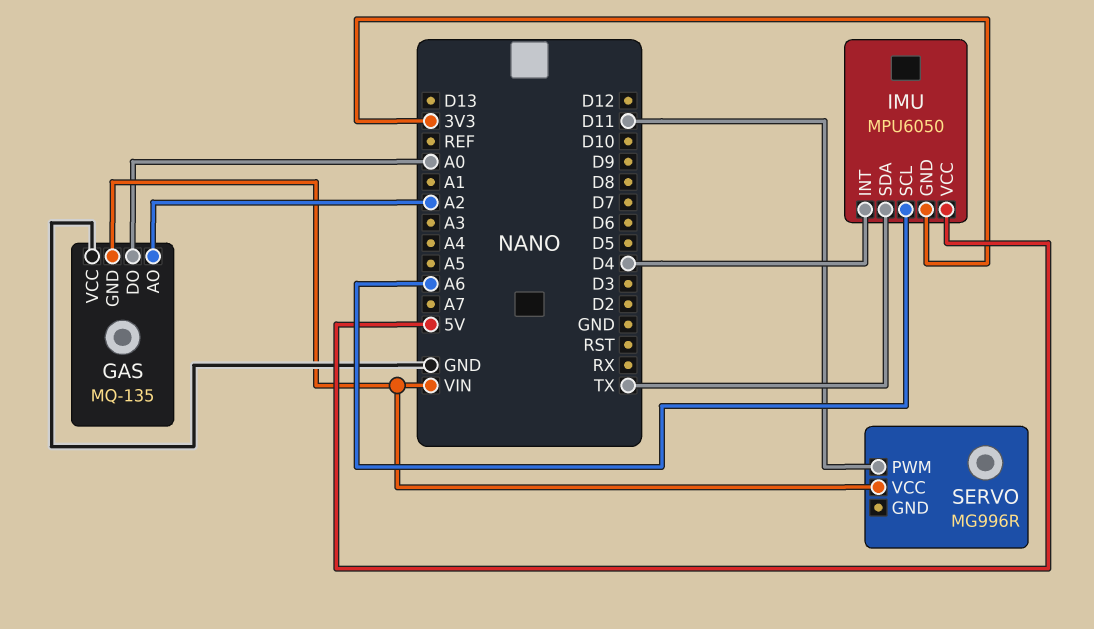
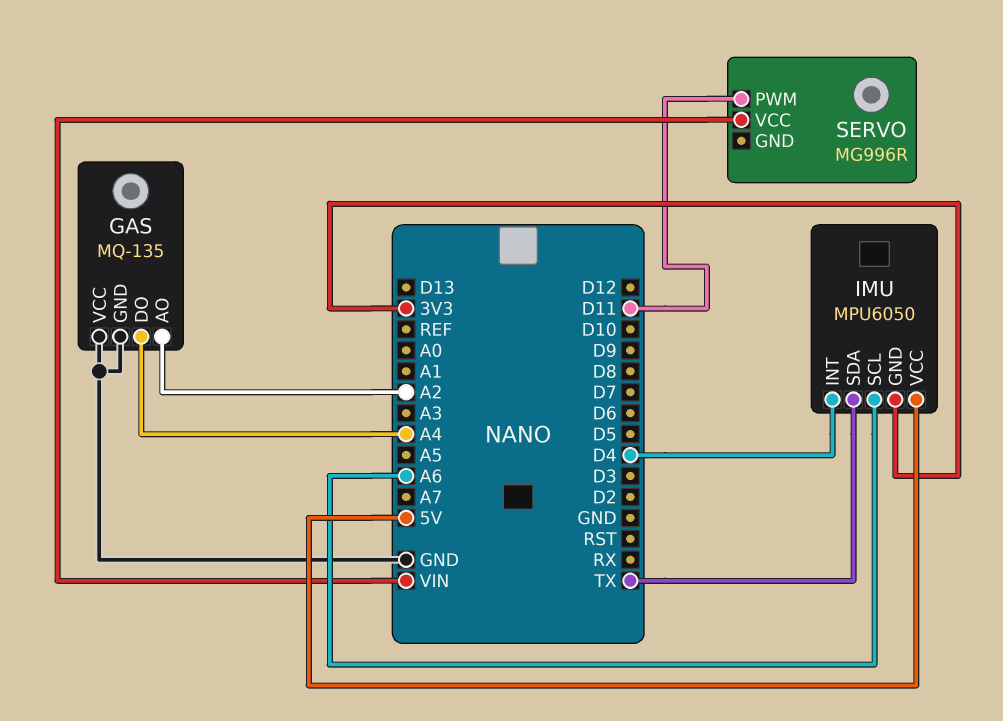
GAS pin DO: A0 -> A4
GAS pin GND: VIN -> GND

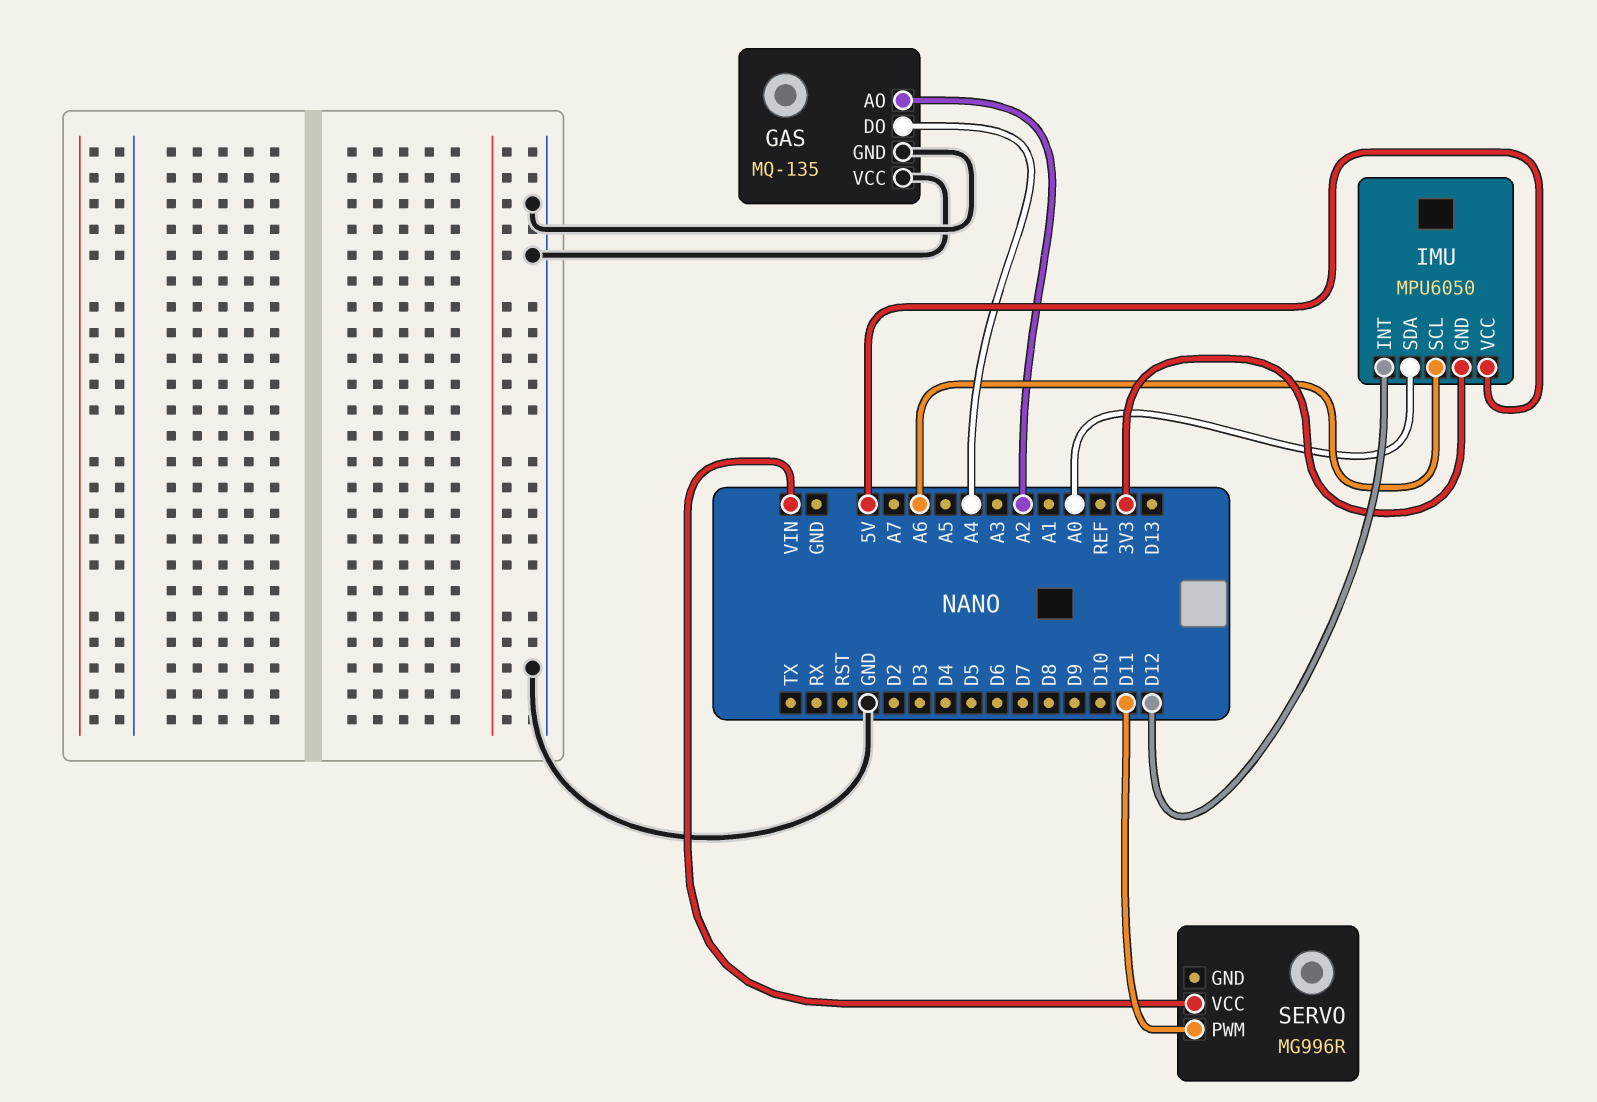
IMU pin INT: D4 -> D12
IMU pin SDA: TX -> A0

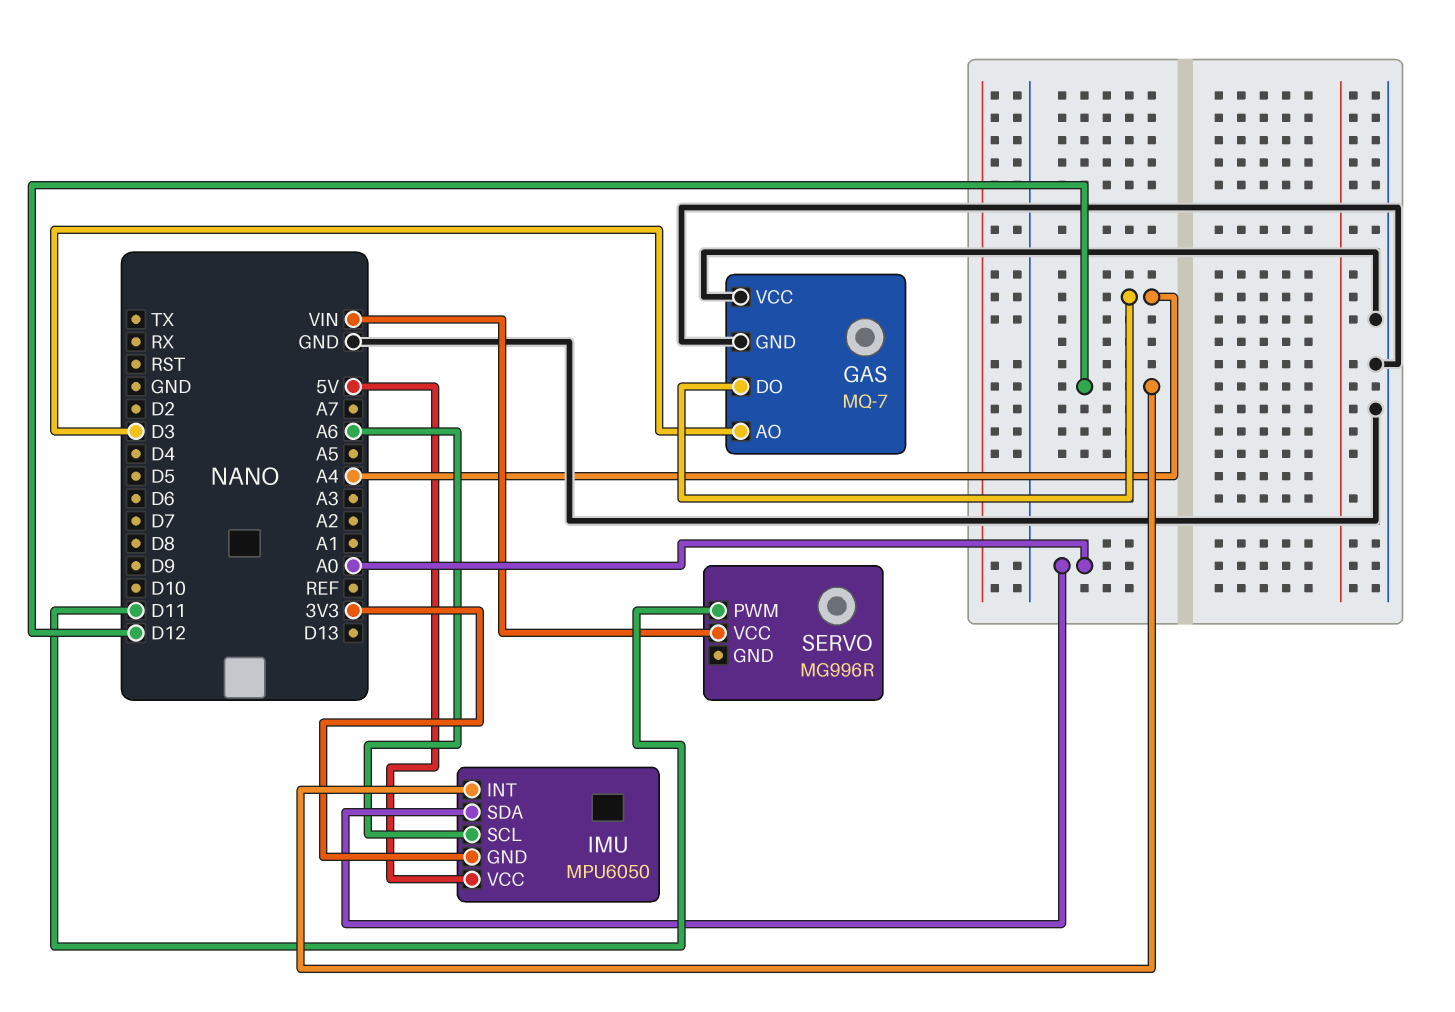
GAS: MQ-135 -> MQ-7
GAS pin AO: A2 -> D3

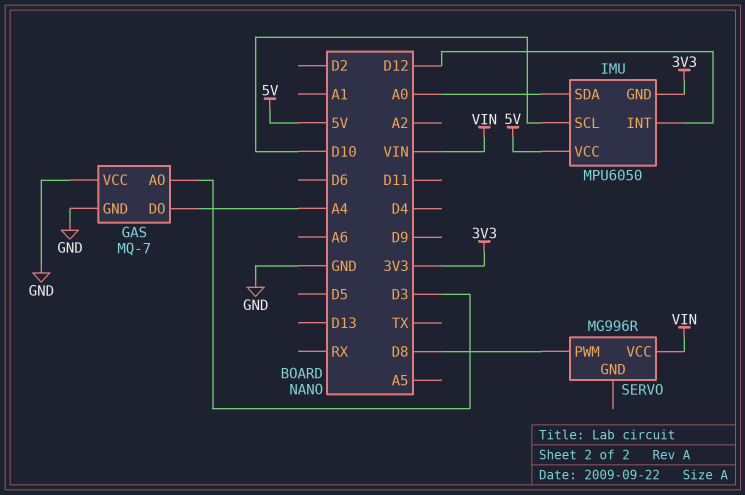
IMU pin SCL: A6 -> D10
SERVO pin PWM: D11 -> D8

